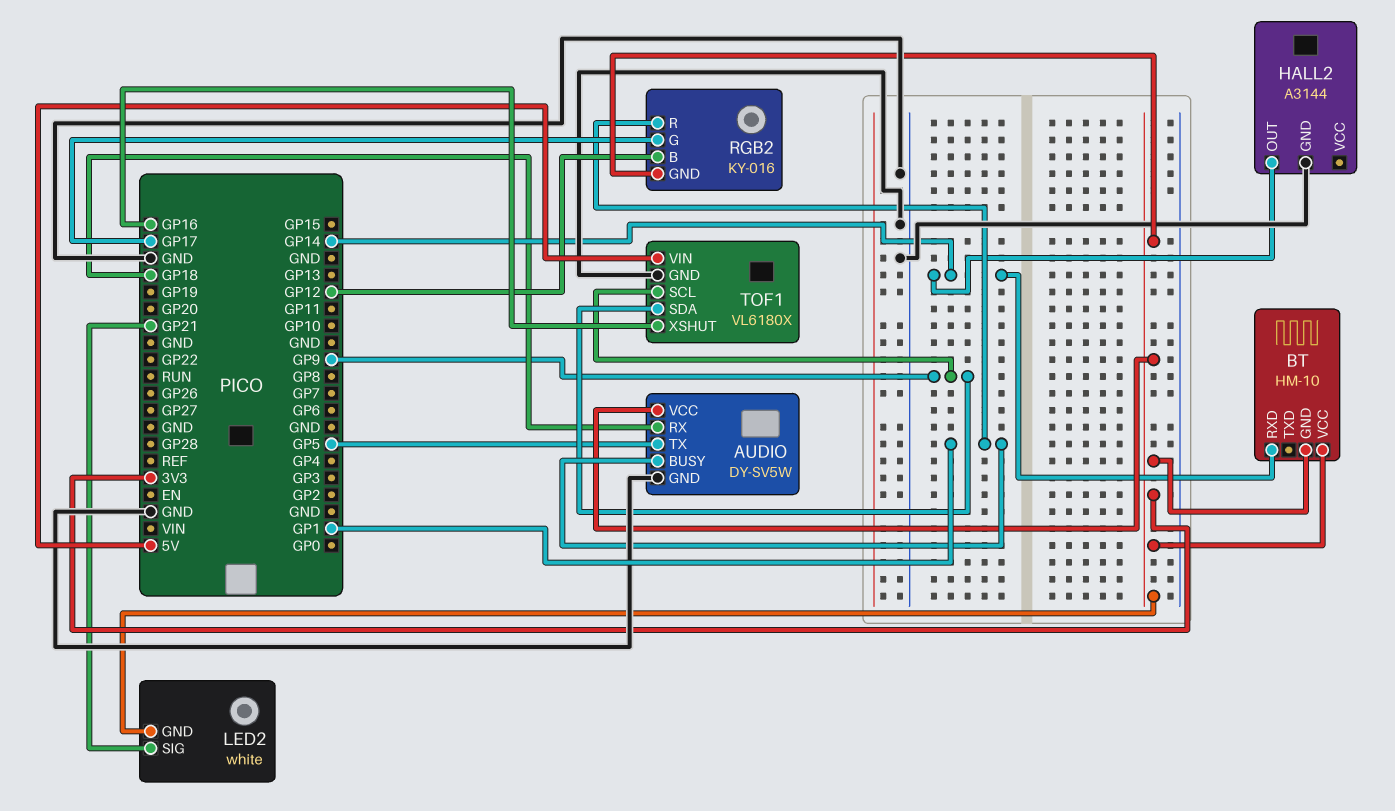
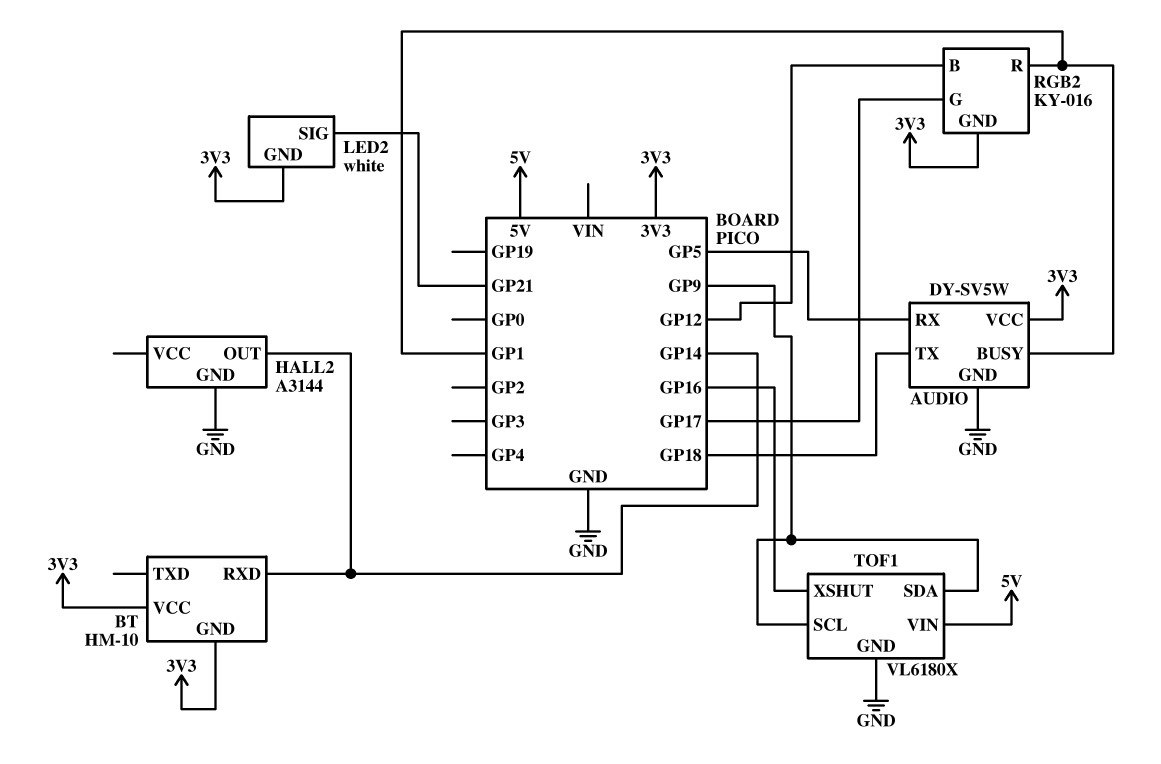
AUDIO pin RX: GP18 -> GP5
AUDIO pin TX: GP5 -> GP18

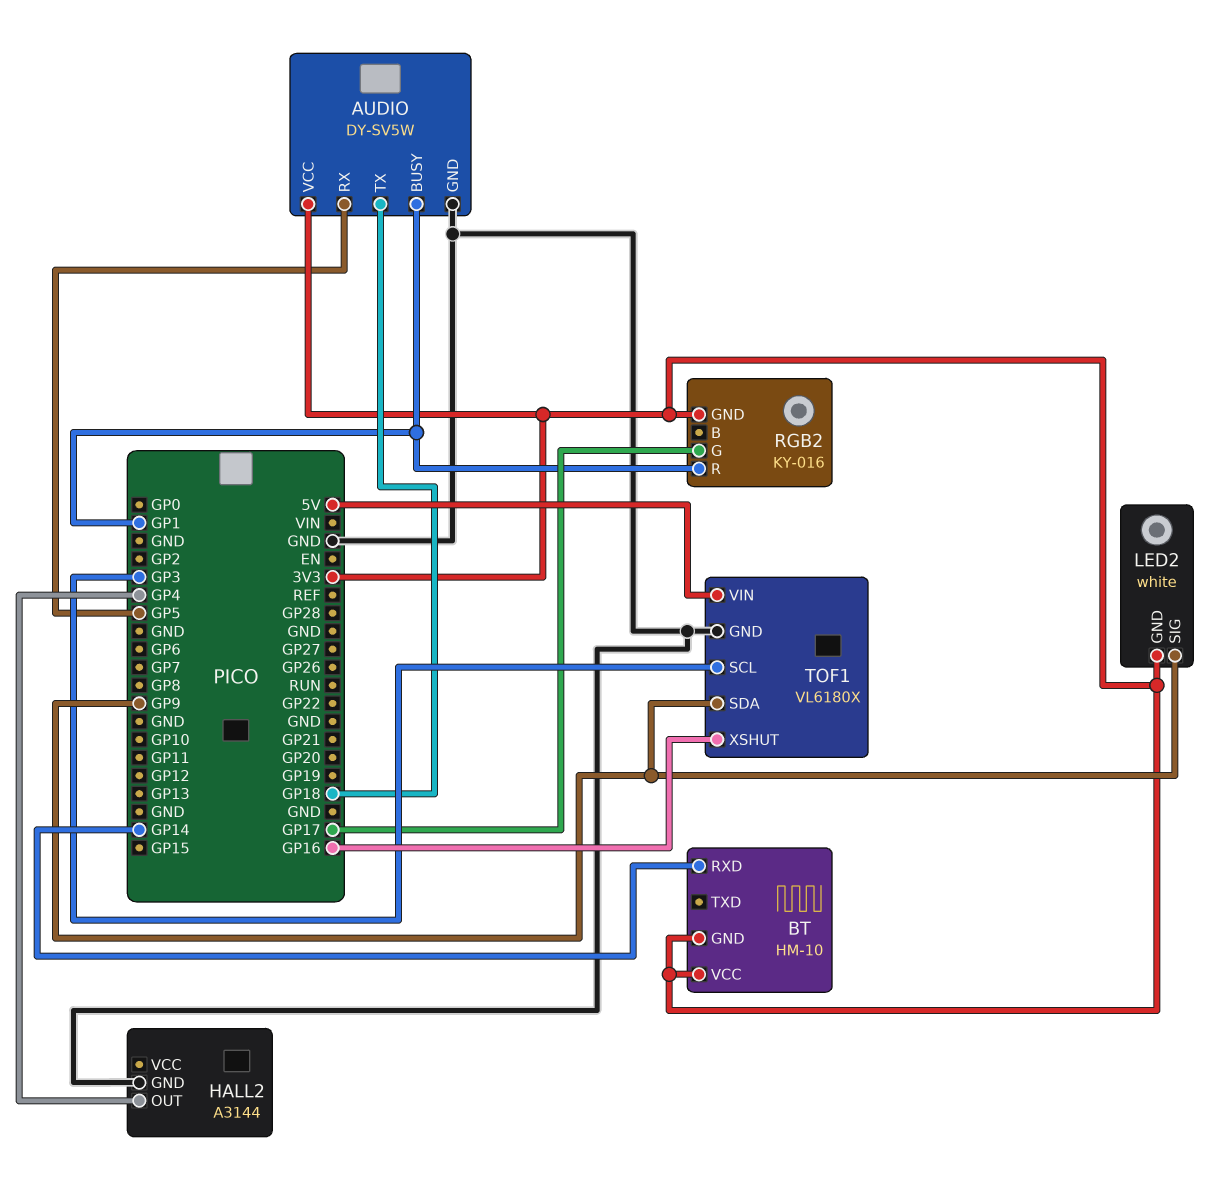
HALL2 pin OUT: GP14 -> GP4
LED2 pin SIG: GP21 -> GP9
RGB2 pin B: GP12 -> none
TOF1 pin SCL: GP9 -> GP3

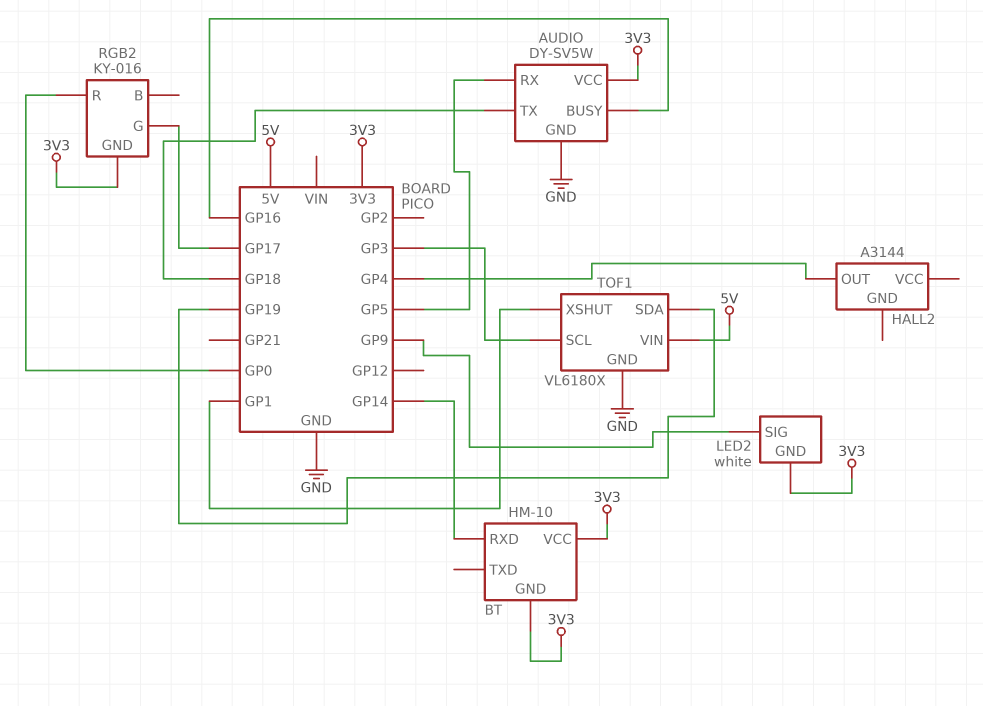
AUDIO pin BUSY: GP1 -> GP16
HALL2 pin GND: GND -> none
RGB2 pin R: GP1 -> GP0
TOF1 pin SDA: GP9 -> GP19
TOF1 pin XSHUT: GP16 -> GP1

